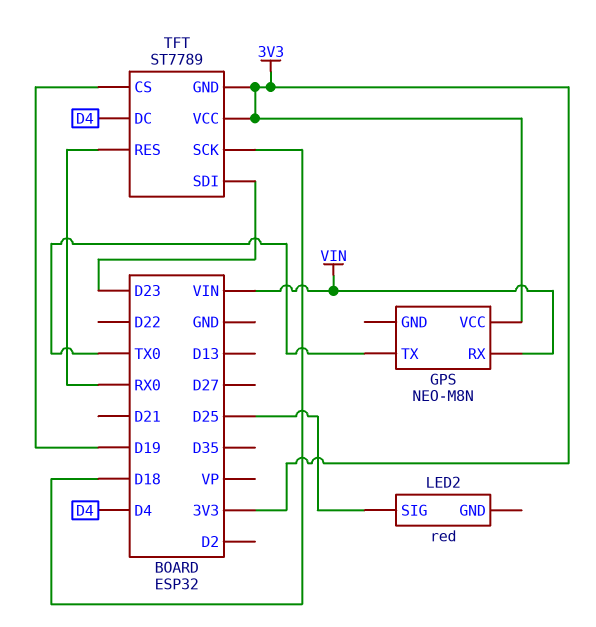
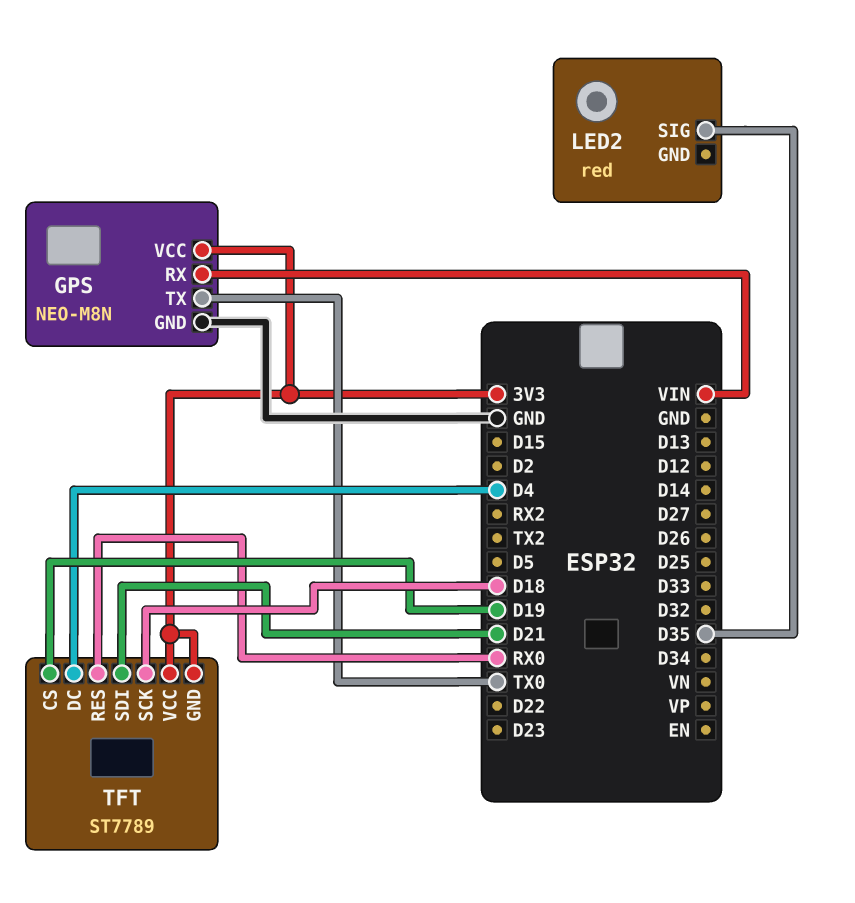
GPS pin GND: none -> GND
LED2 pin SIG: D25 -> D35
TFT pin SDI: D23 -> D21

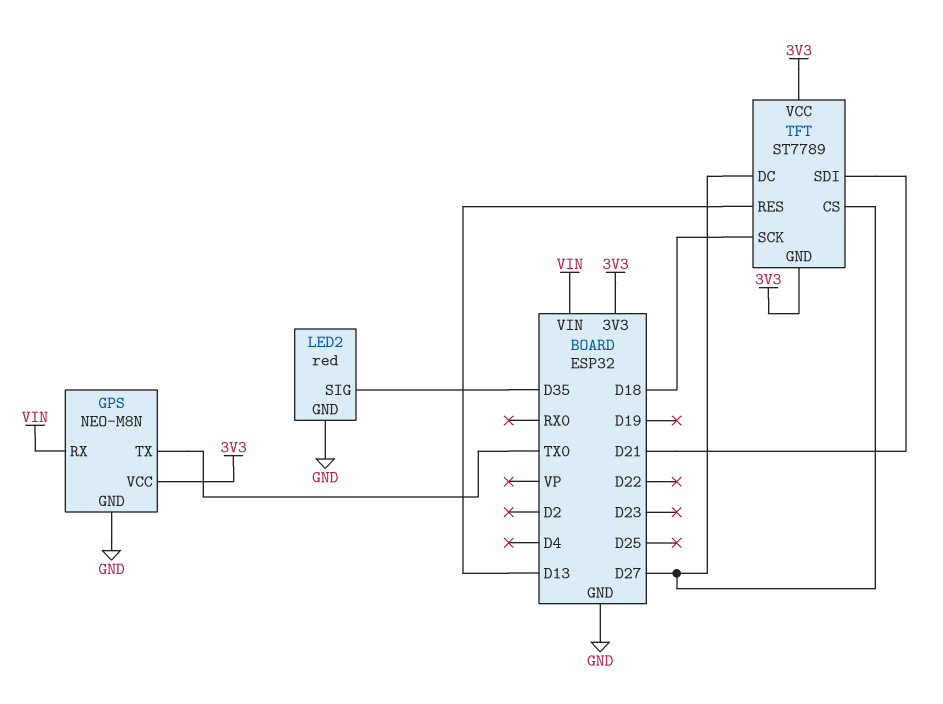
LED2 pin GND: none -> GND
TFT pin CS: D19 -> D27
TFT pin DC: D4 -> D27
TFT pin RES: RX0 -> D13

